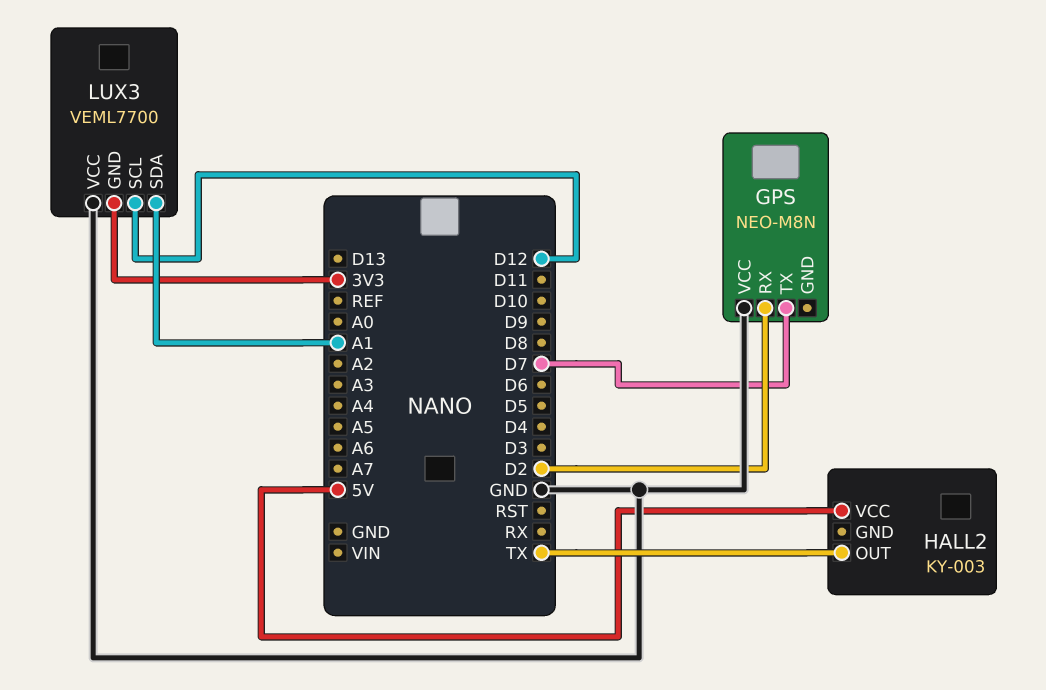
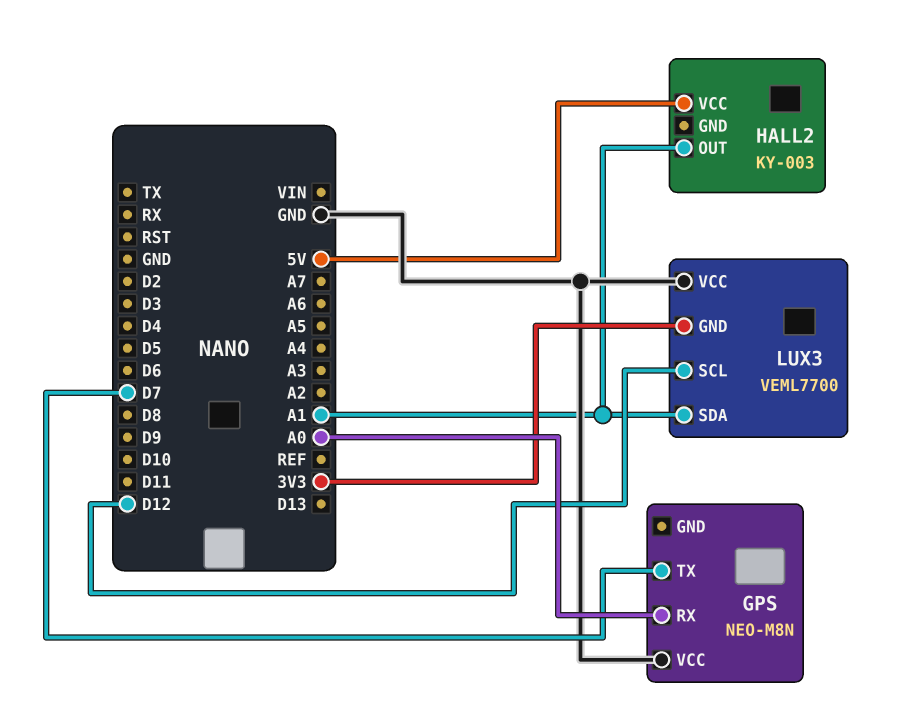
GPS pin RX: D2 -> A0
HALL2 pin OUT: TX -> A1

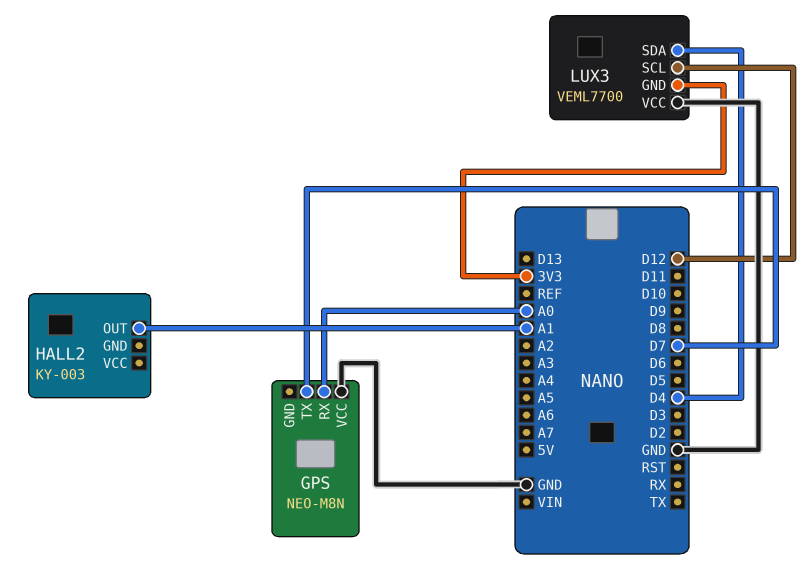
HALL2 pin VCC: 5V -> none
LUX3 pin SDA: A1 -> D4

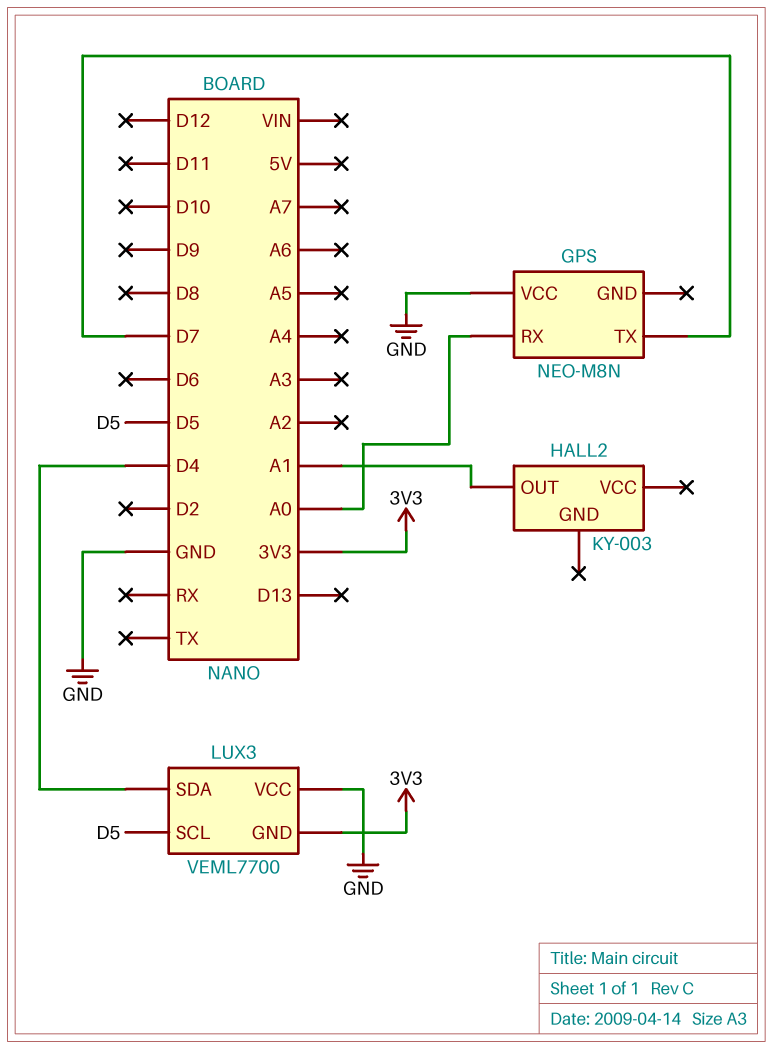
LUX3 pin SCL: D12 -> D5

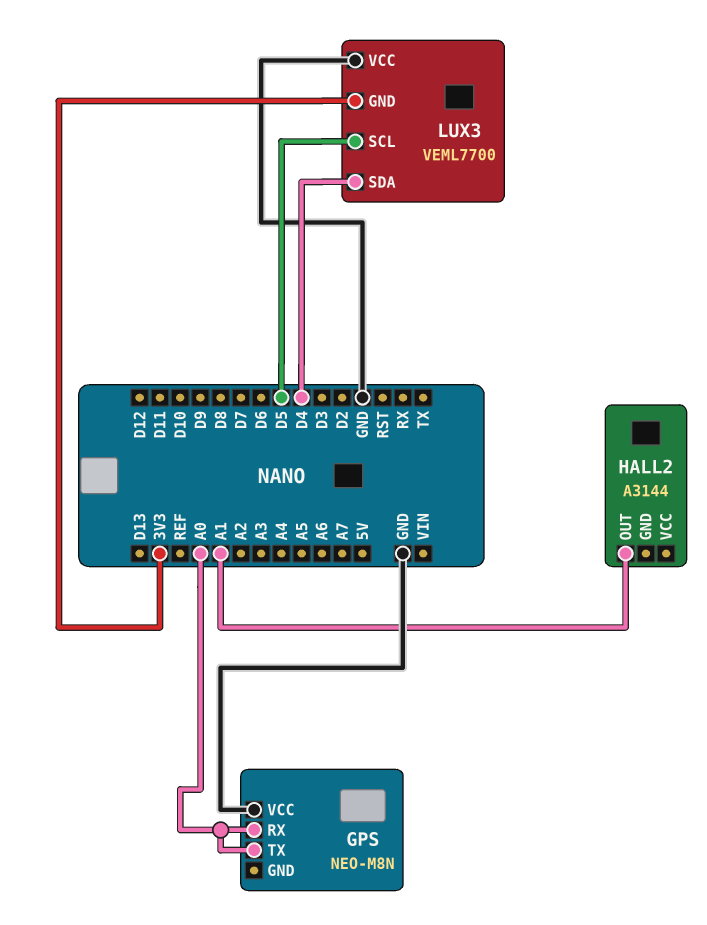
GPS pin TX: D7 -> A0
HALL2: KY-003 -> A3144

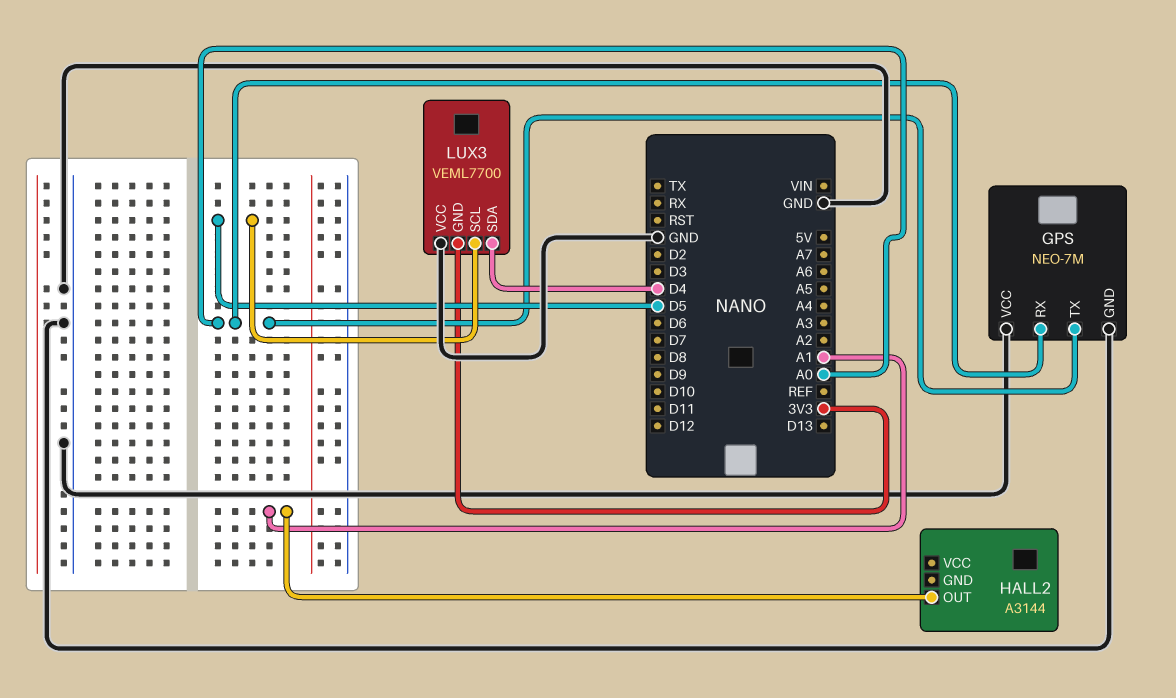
GPS: NEO-M8N -> NEO-7M
GPS pin GND: none -> GND

